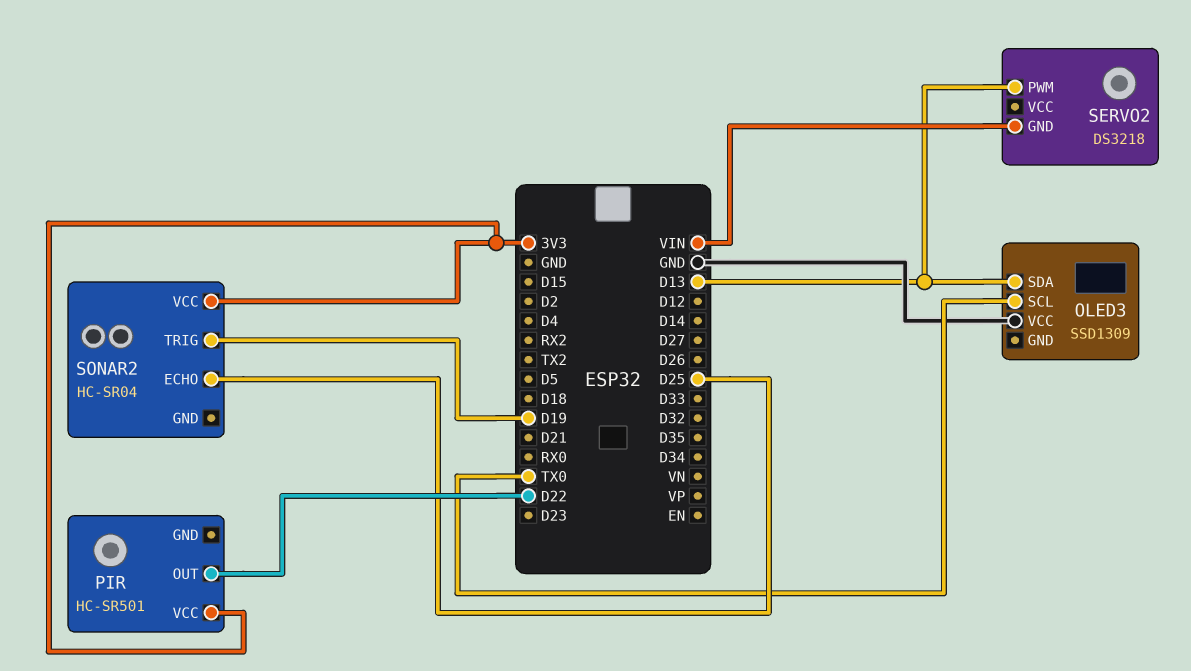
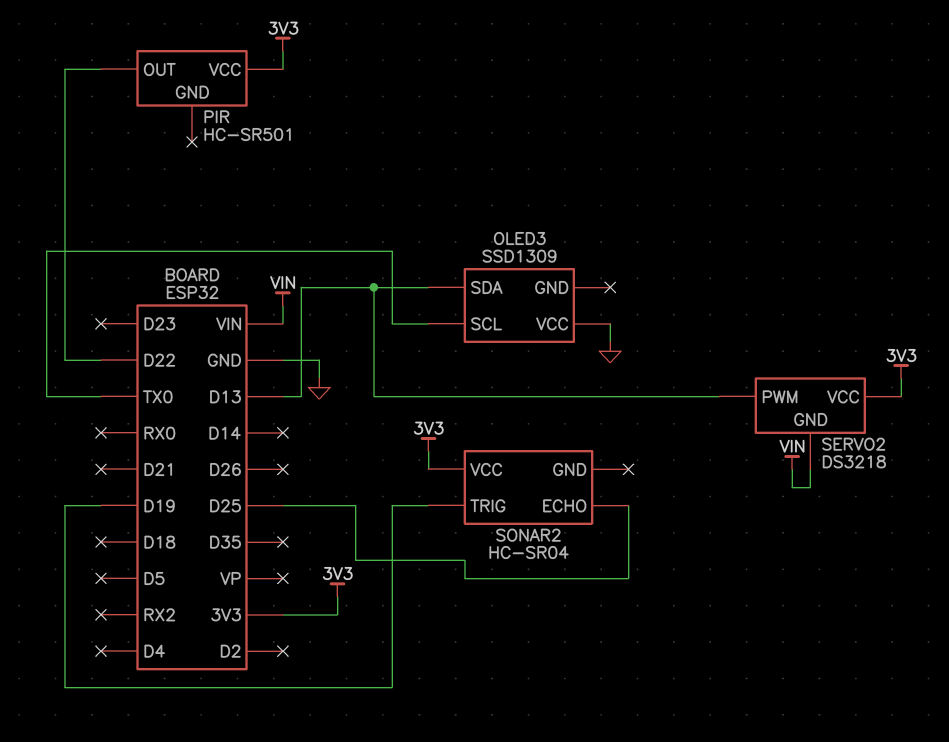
SERVO2 pin VCC: none -> 3V3

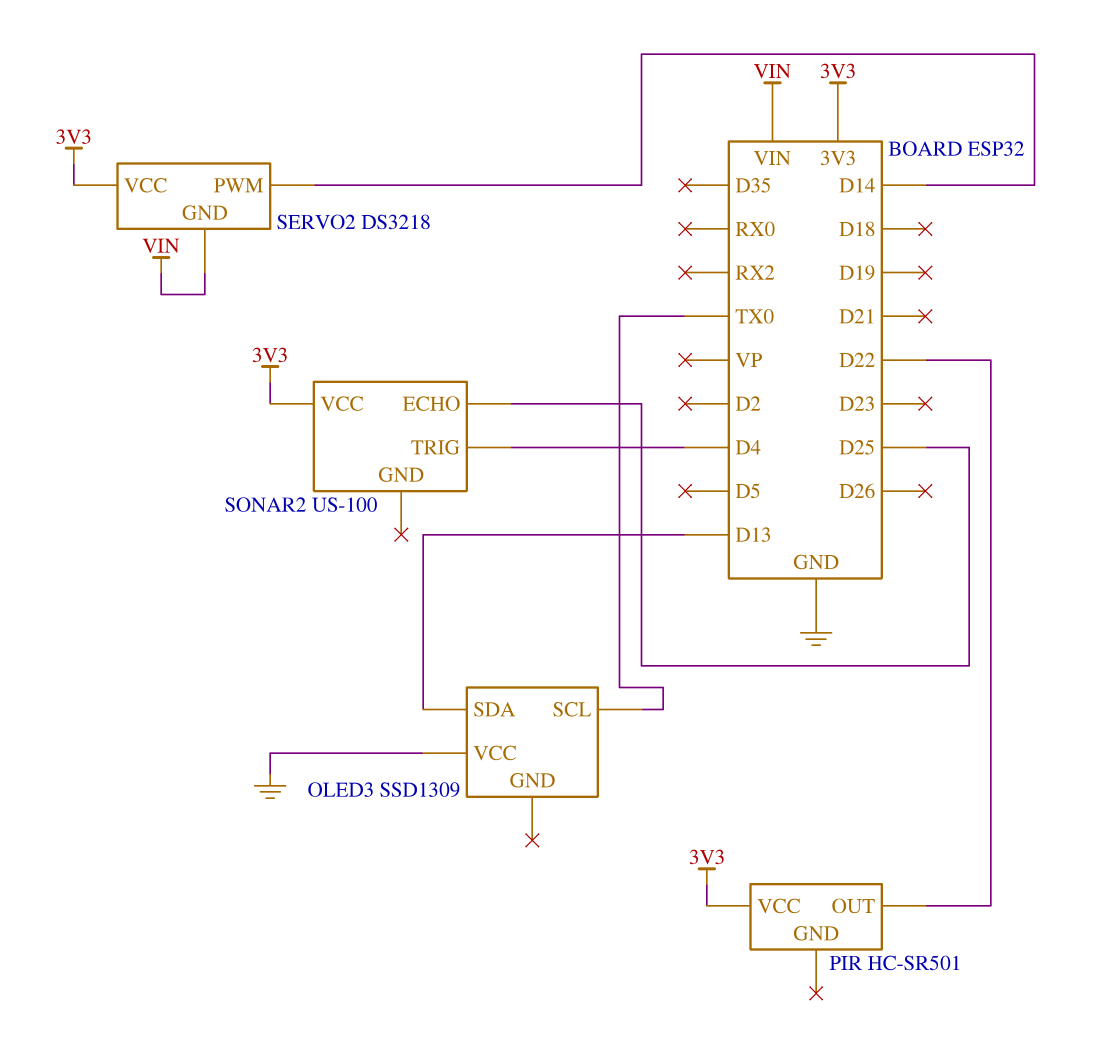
SERVO2 pin PWM: D13 -> D14
SONAR2: HC-SR04 -> US-100
SONAR2 pin TRIG: D19 -> D4

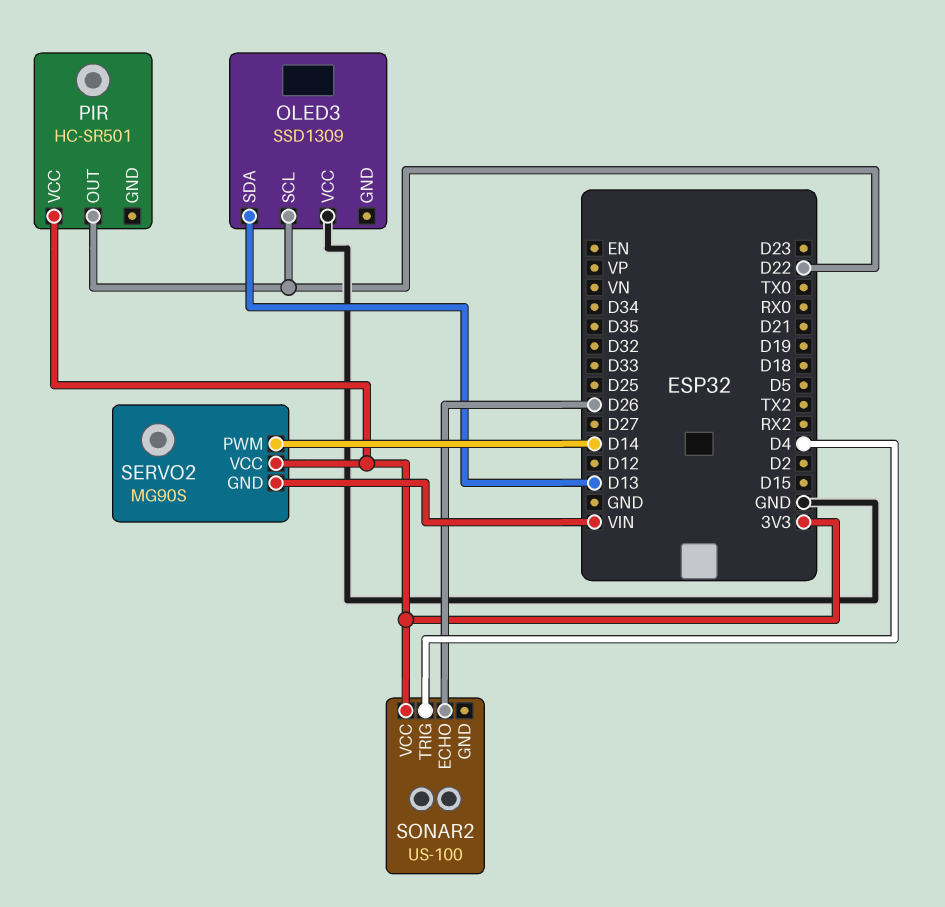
OLED3 pin SCL: TX0 -> D22
SERVO2: DS3218 -> MG90S
SONAR2 pin ECHO: D25 -> D26

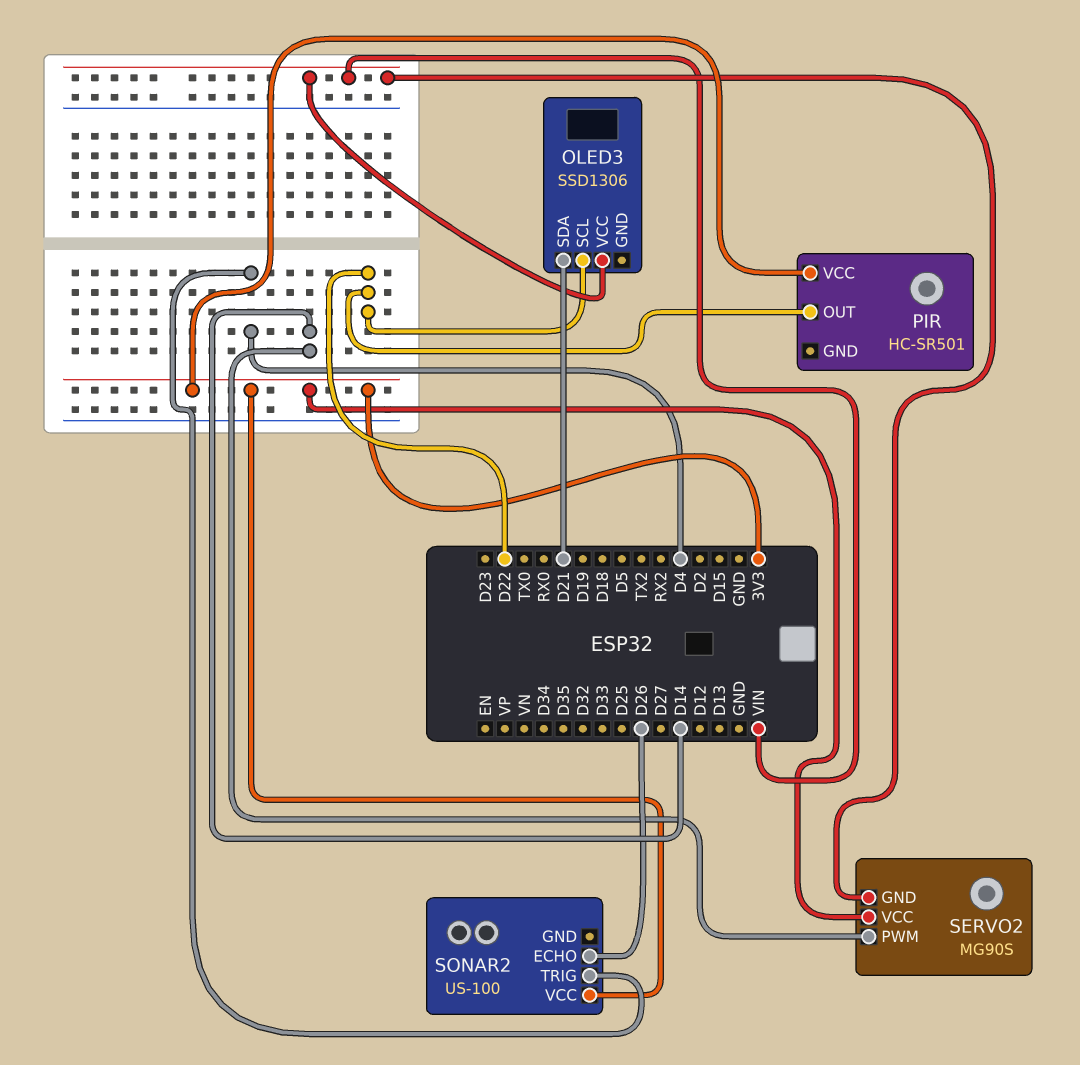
OLED3: SSD1309 -> SSD1306
OLED3 pin SDA: D13 -> D21
OLED3 pin VCC: GND -> VIN

